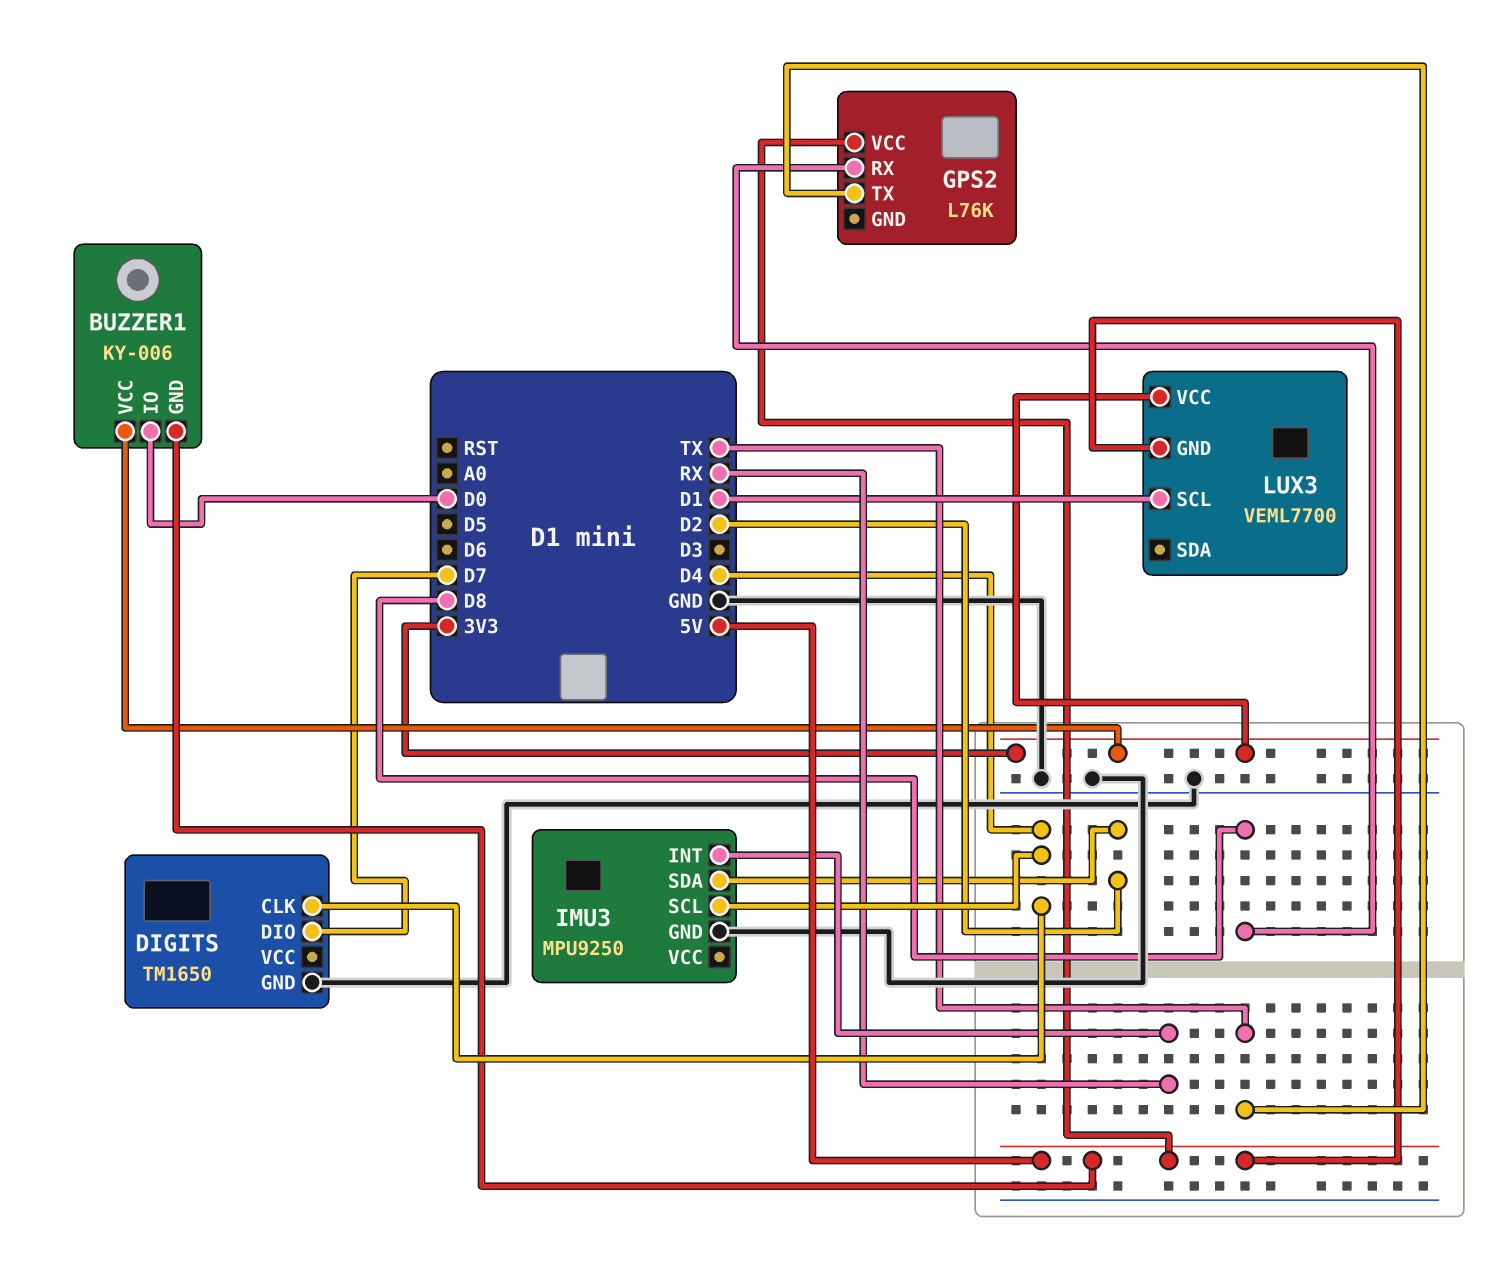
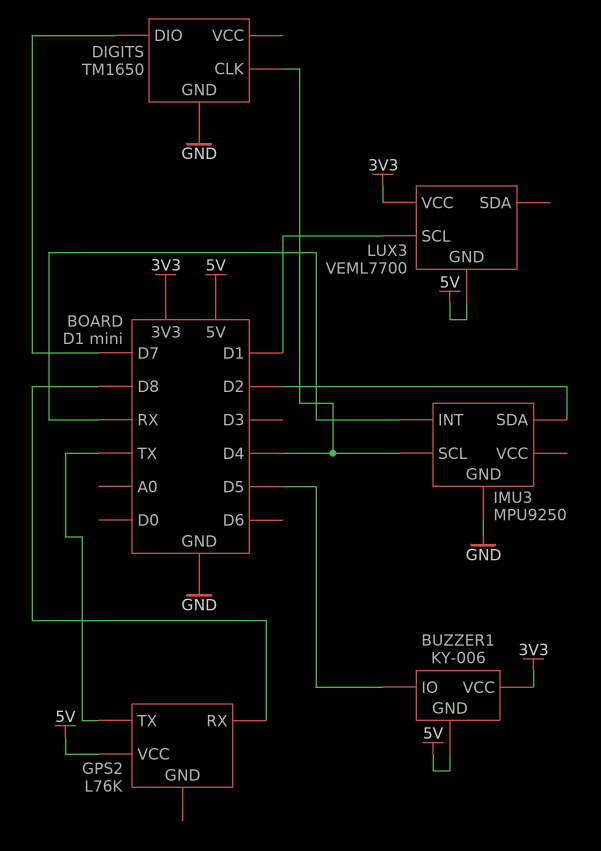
BUZZER1 pin IO: D0 -> D5

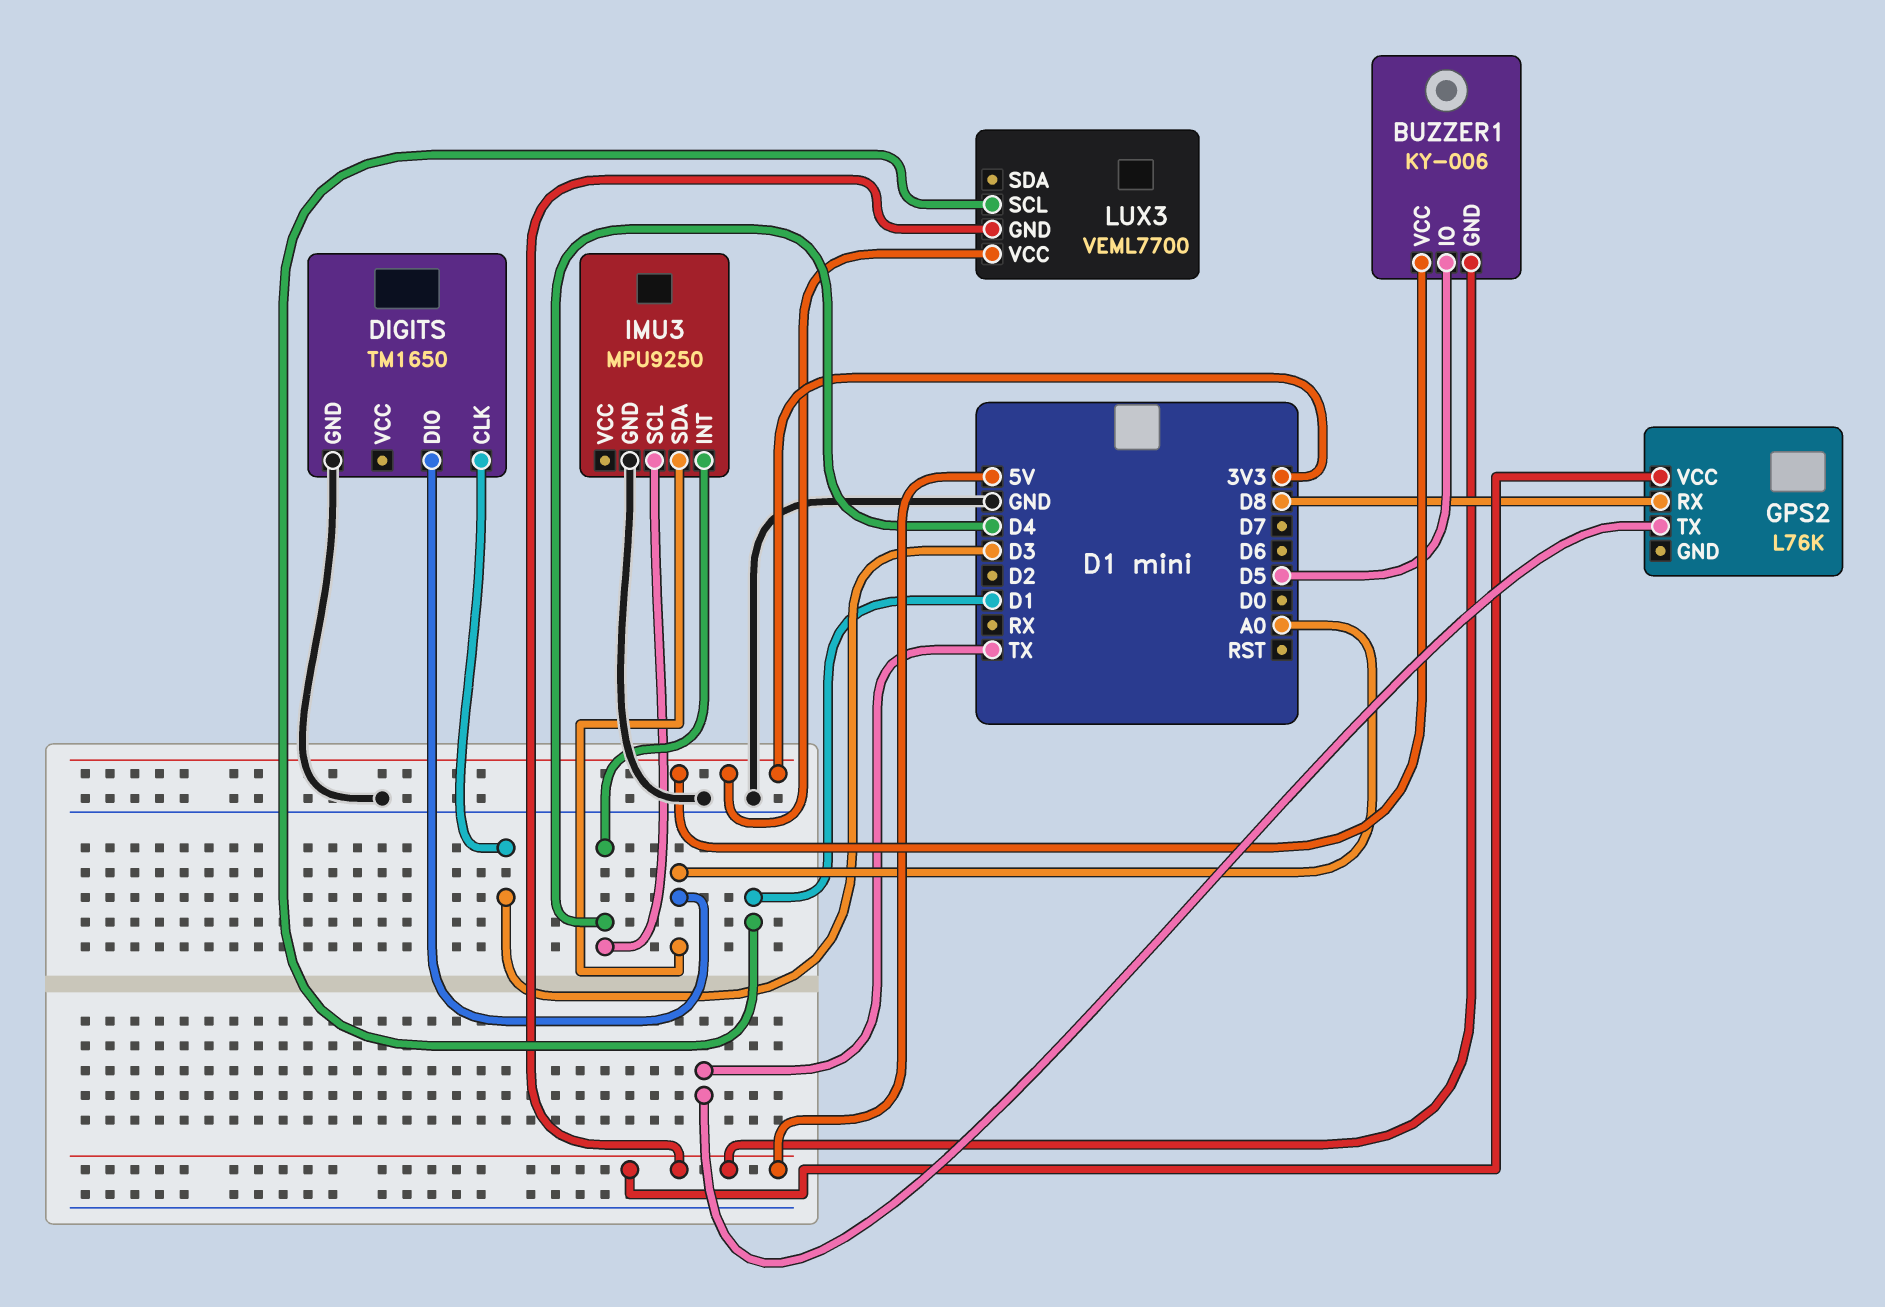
DIGITS pin CLK: D4 -> D3
DIGITS pin DIO: D7 -> A0
IMU3 pin INT: RX -> D4
IMU3 pin SDA: D2 -> A0

